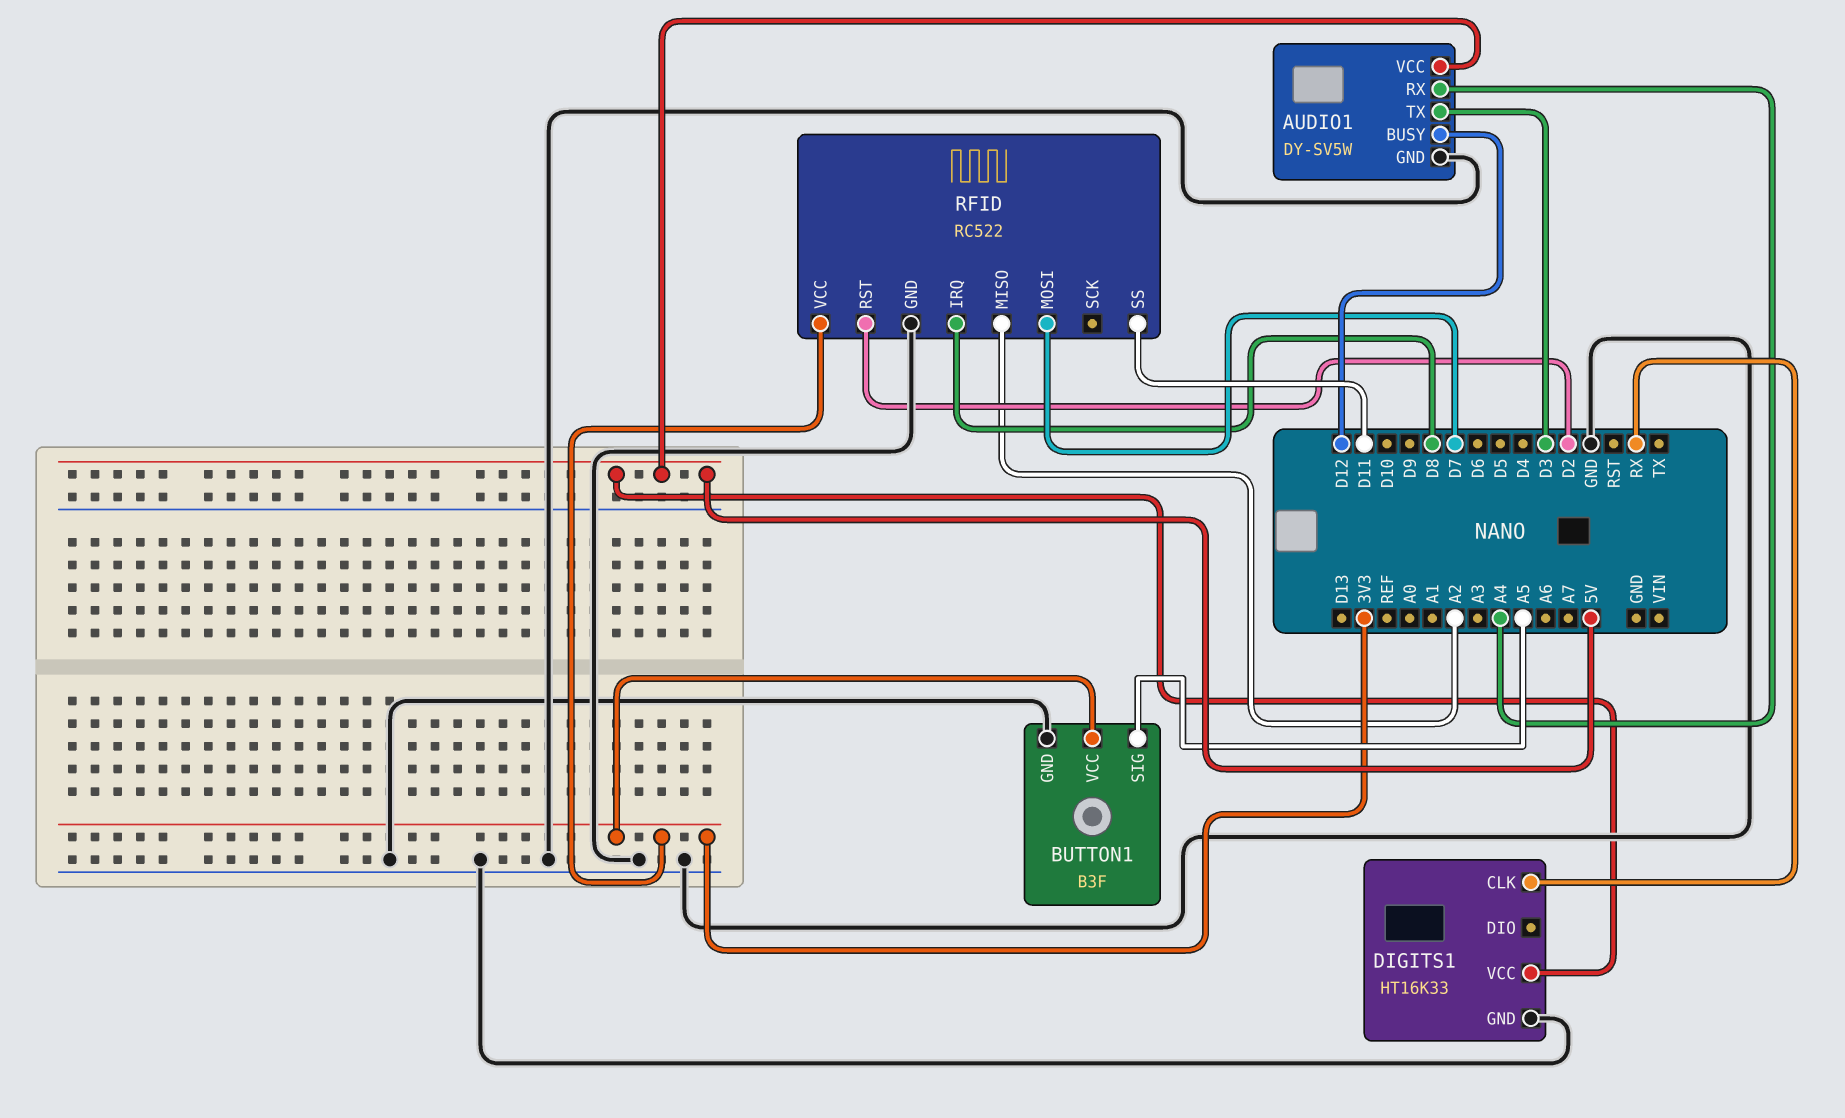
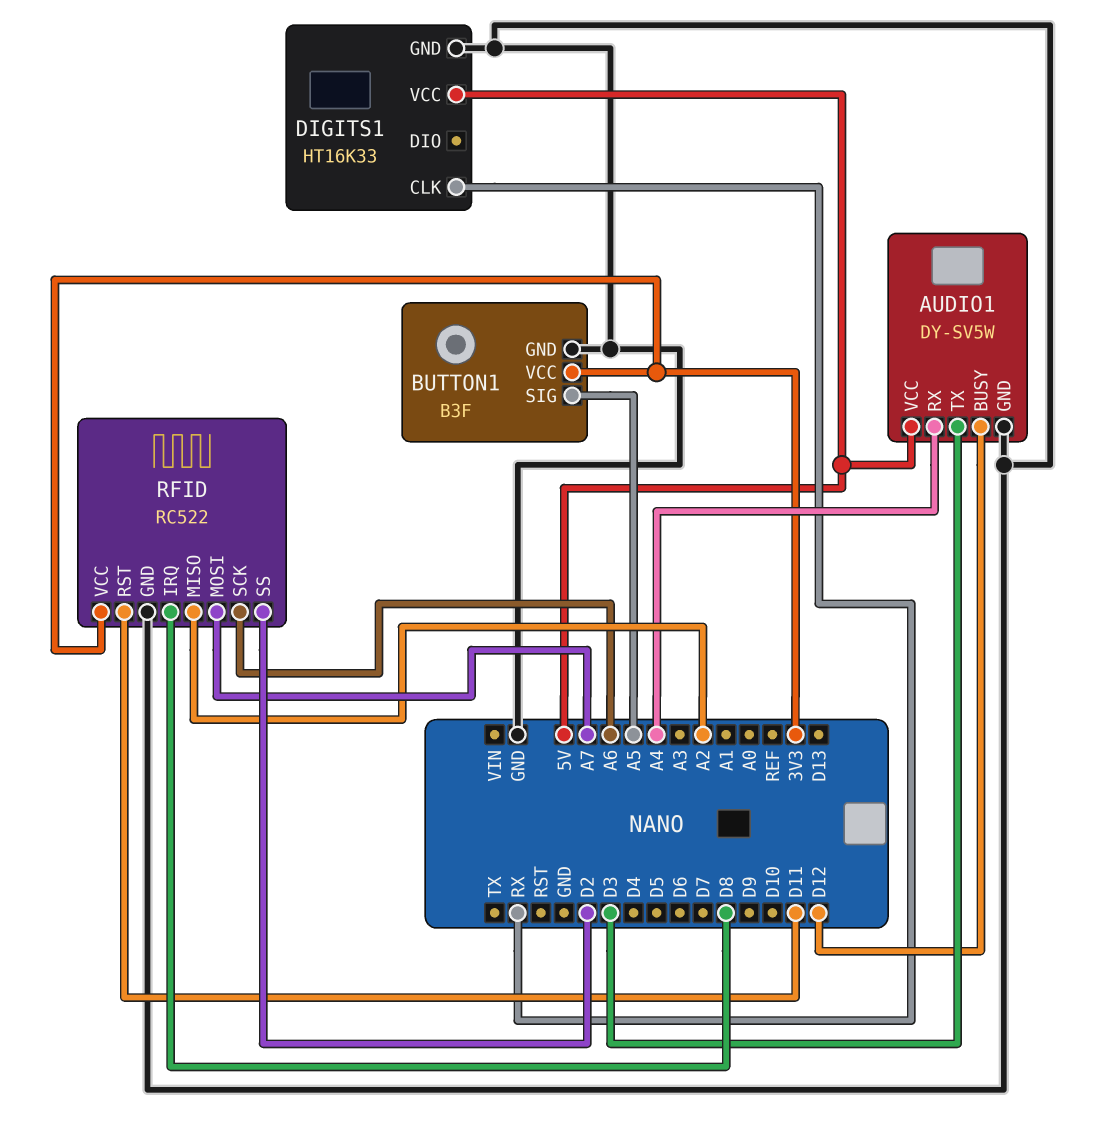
RFID pin MOSI: D7 -> A7
RFID pin RST: D2 -> D11
RFID pin SCK: none -> A6
RFID pin SS: D11 -> D2

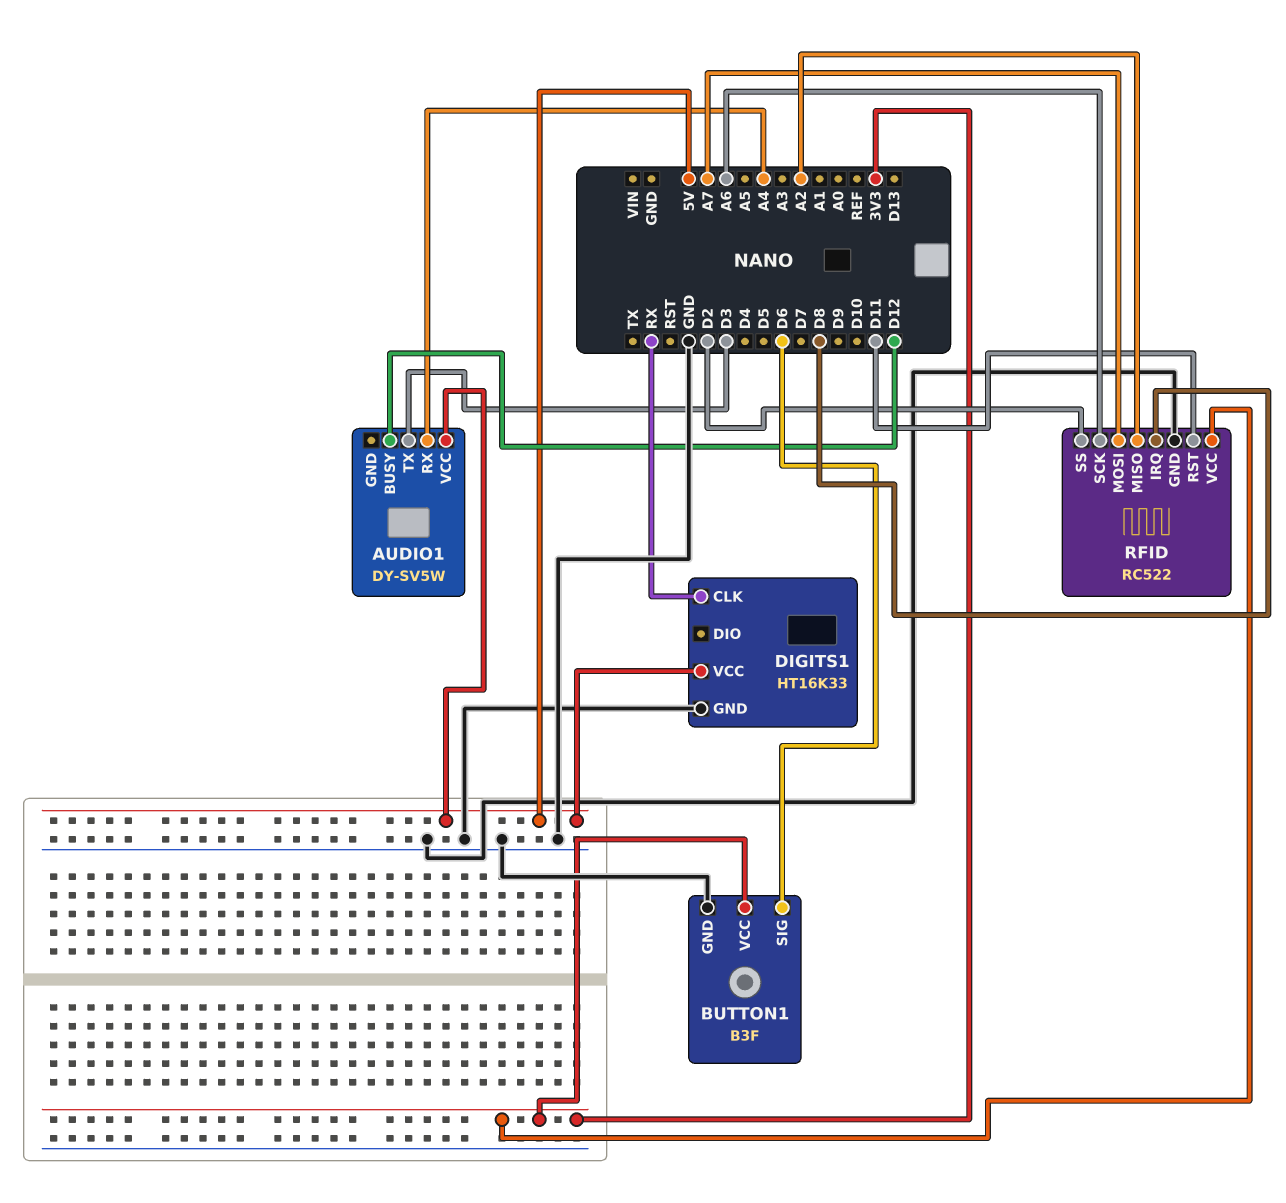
AUDIO1 pin GND: GND -> none
BUTTON1 pin SIG: A5 -> D6

